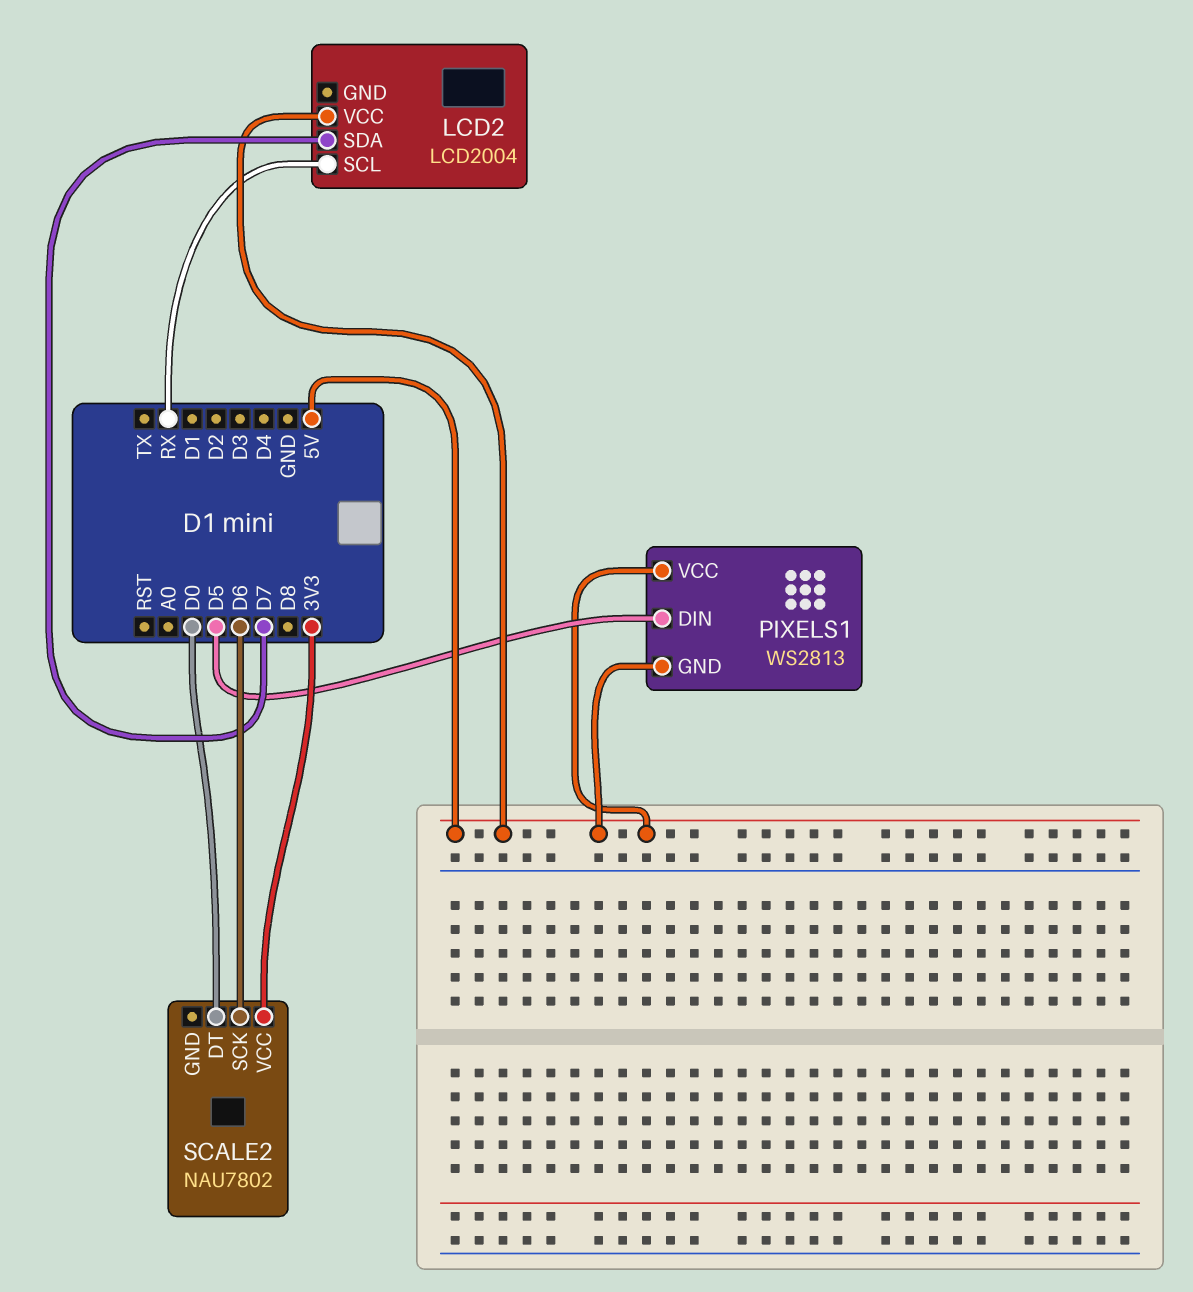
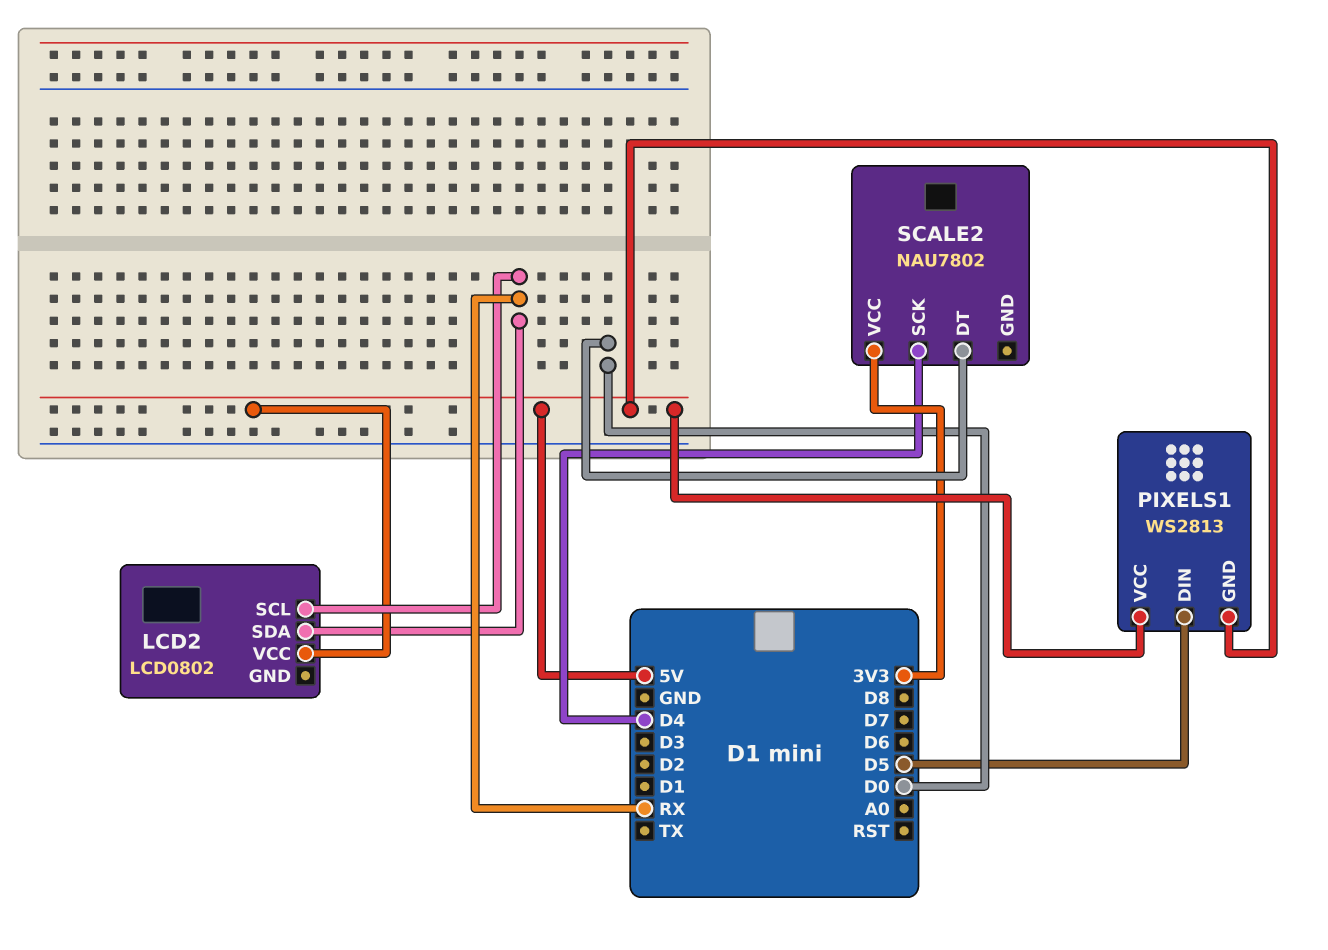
LCD2: LCD2004 -> LCD0802
LCD2 pin SDA: D7 -> RX
SCALE2 pin SCK: D6 -> D4

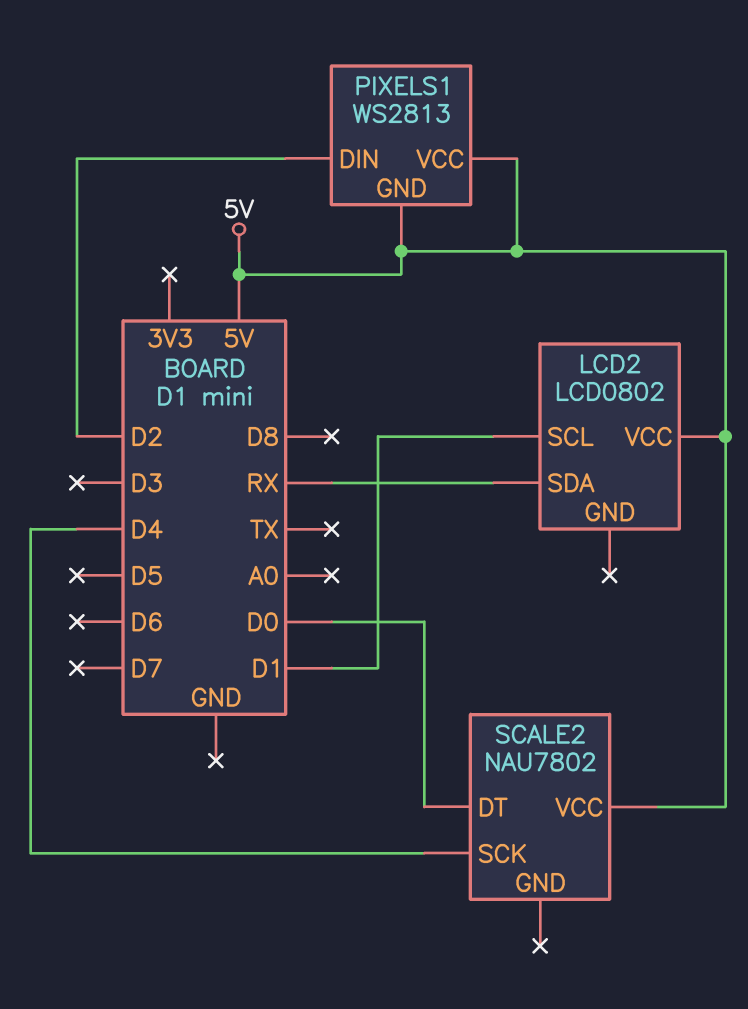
LCD2 pin SCL: RX -> D1
PIXELS1 pin DIN: D5 -> D2
SCALE2 pin VCC: 3V3 -> 5V

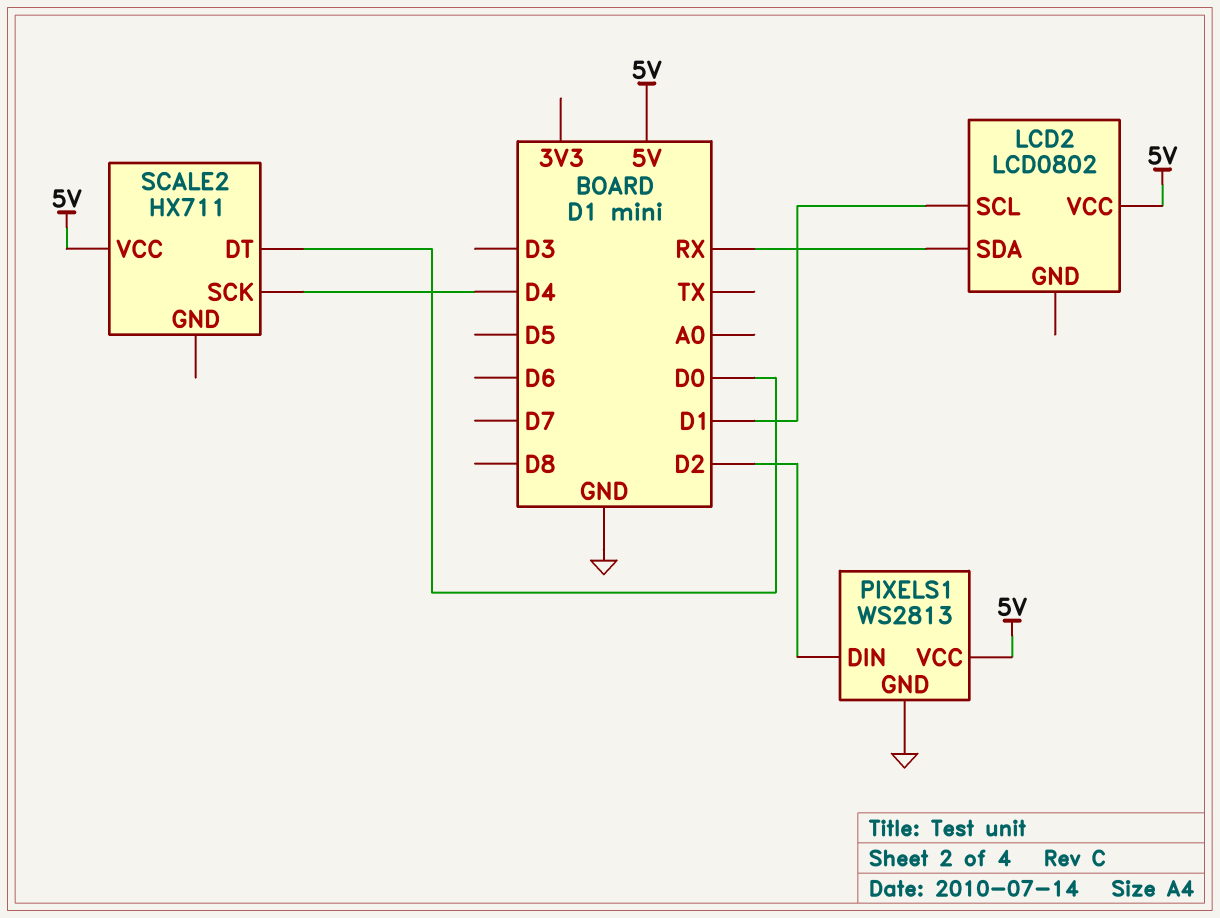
PIXELS1 pin GND: 5V -> GND
SCALE2: NAU7802 -> HX711

